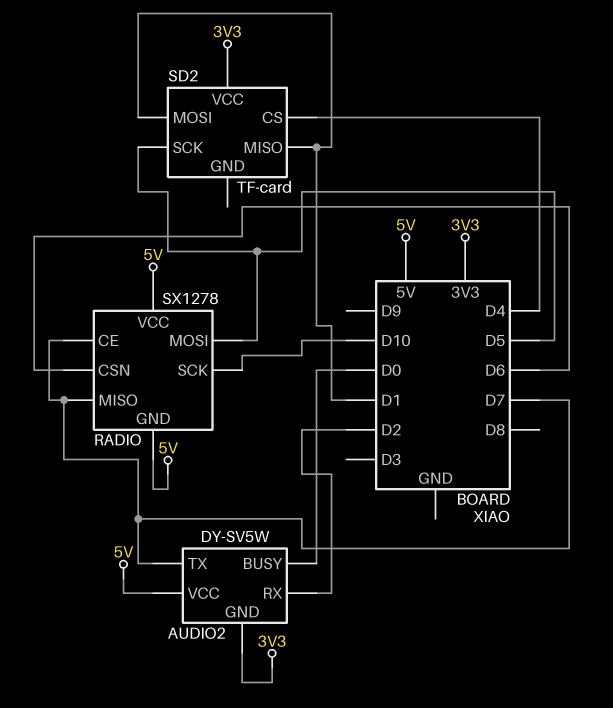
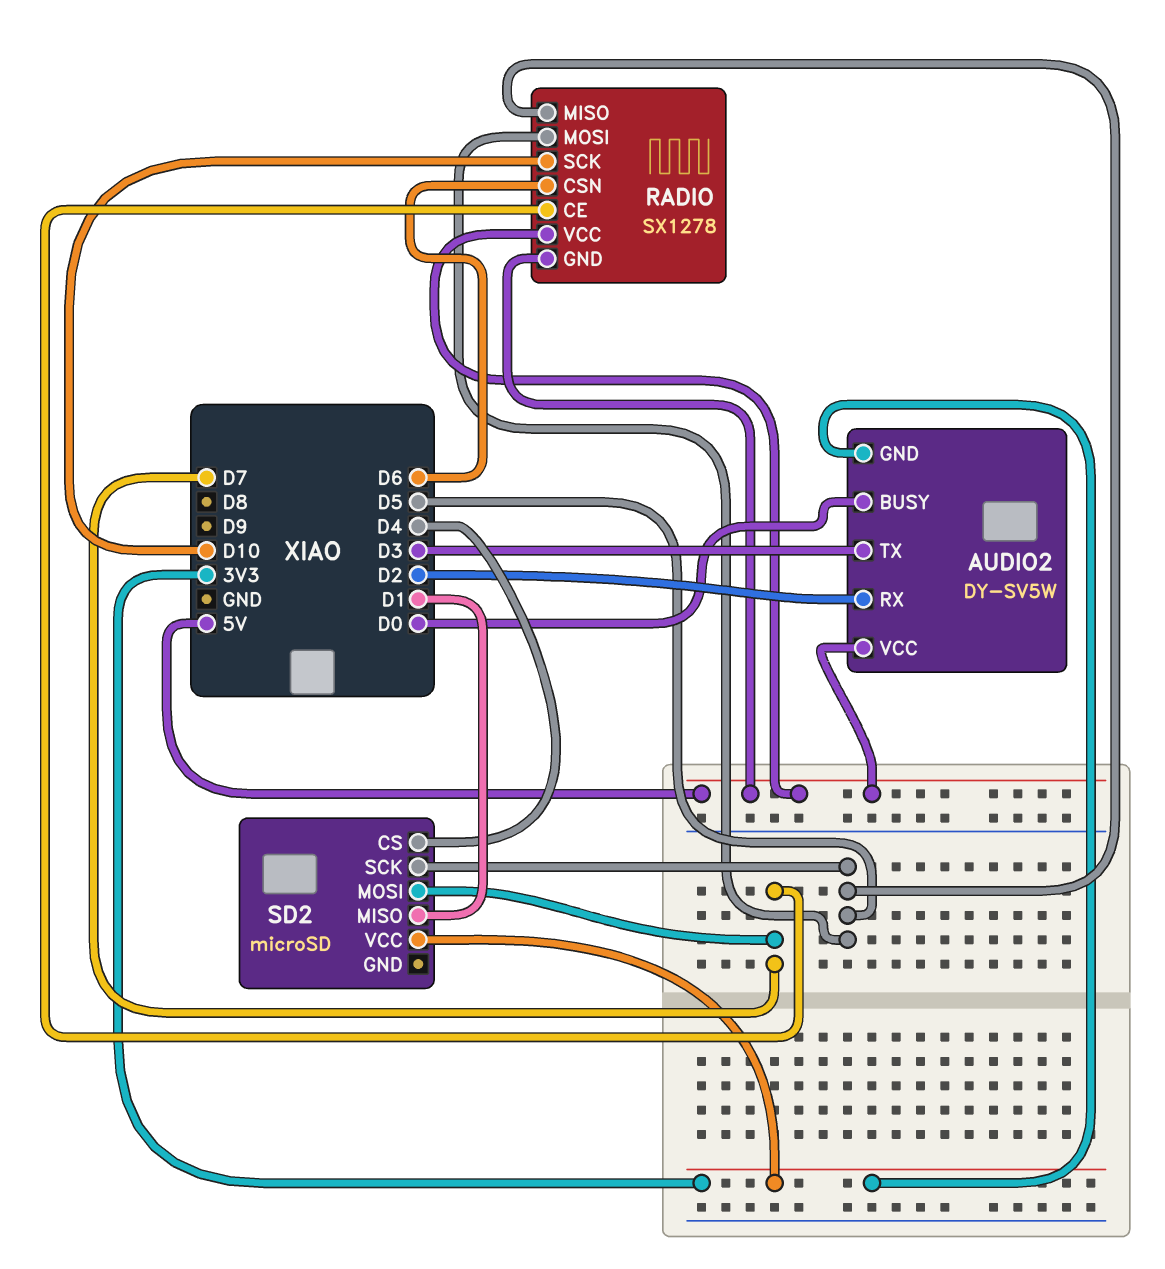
AUDIO2 pin TX: D7 -> D3
RADIO pin MISO: D7 -> D5
SD2: TF-card -> microSD
SD2 pin MOSI: D1 -> D7

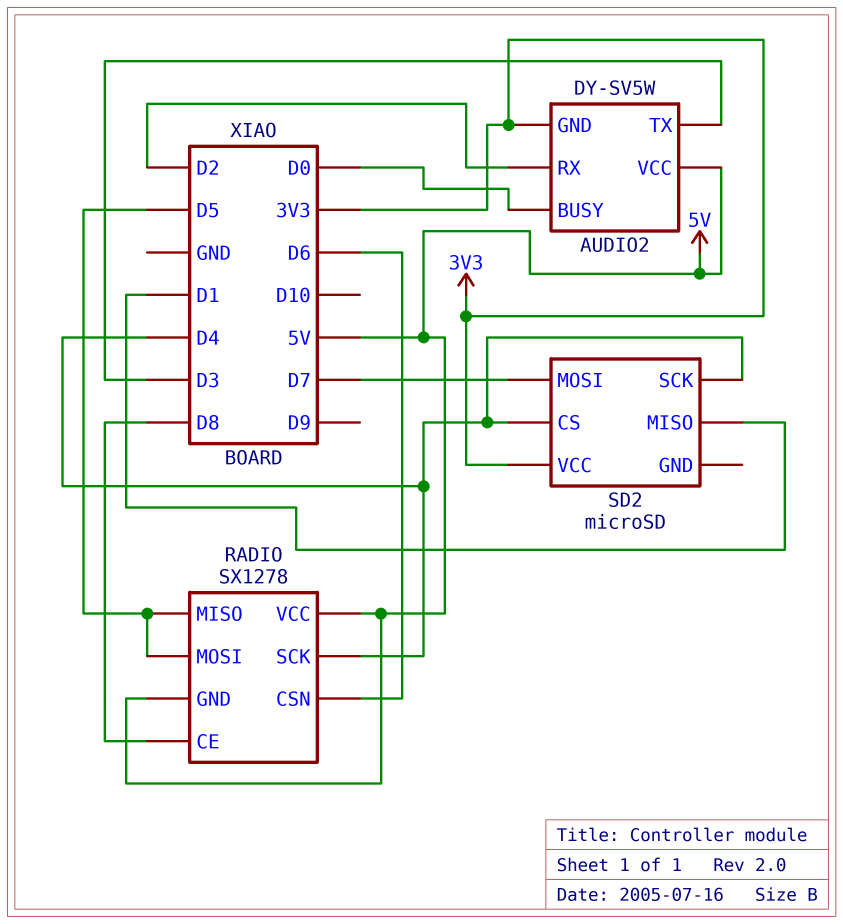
RADIO pin CE: D7 -> D8
RADIO pin SCK: D10 -> D4
SD2 pin SCK: D5 -> D4

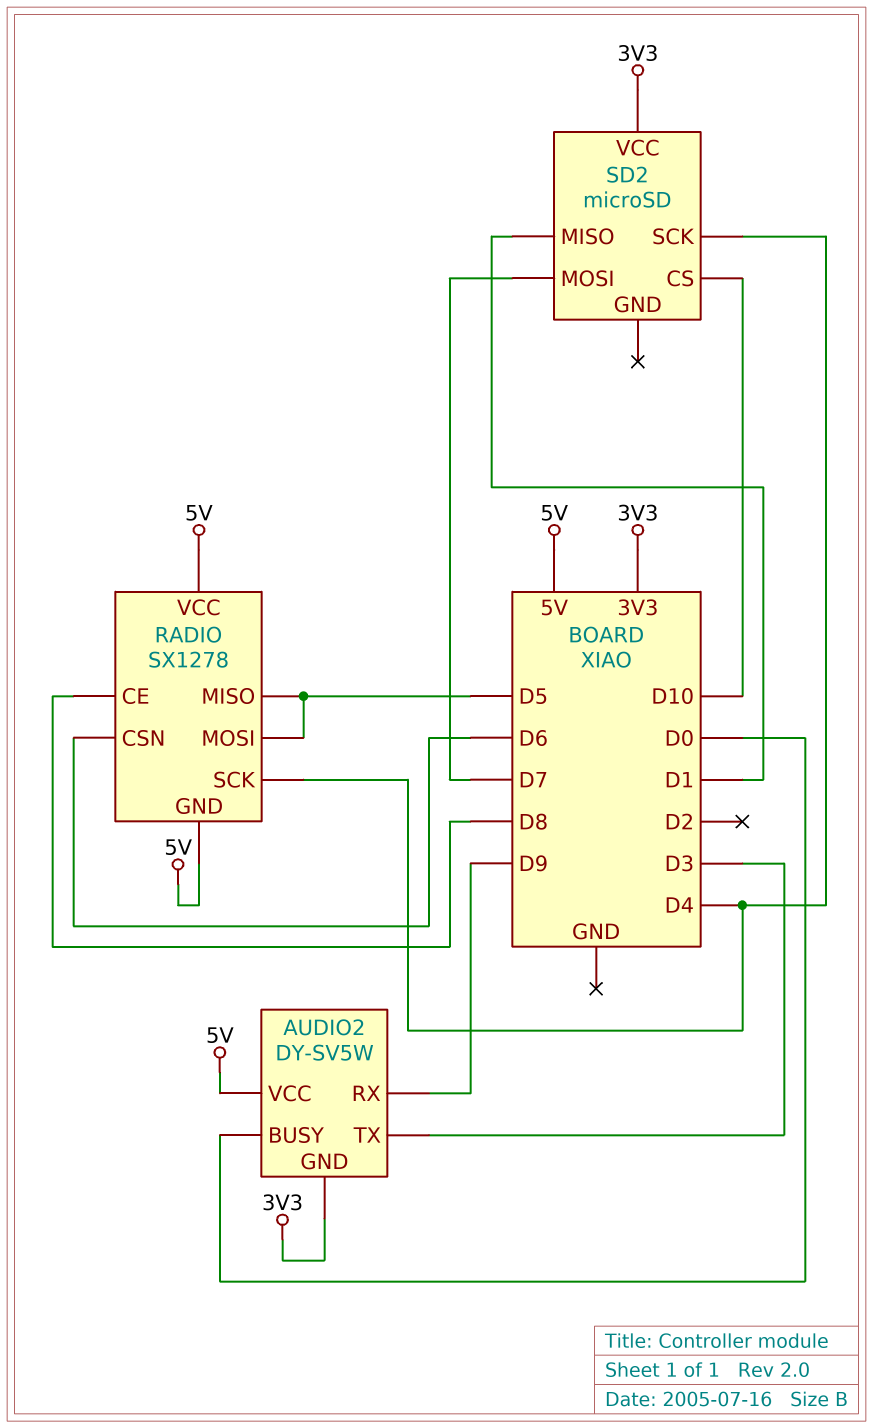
AUDIO2 pin RX: D2 -> D9
SD2 pin CS: D4 -> D10

